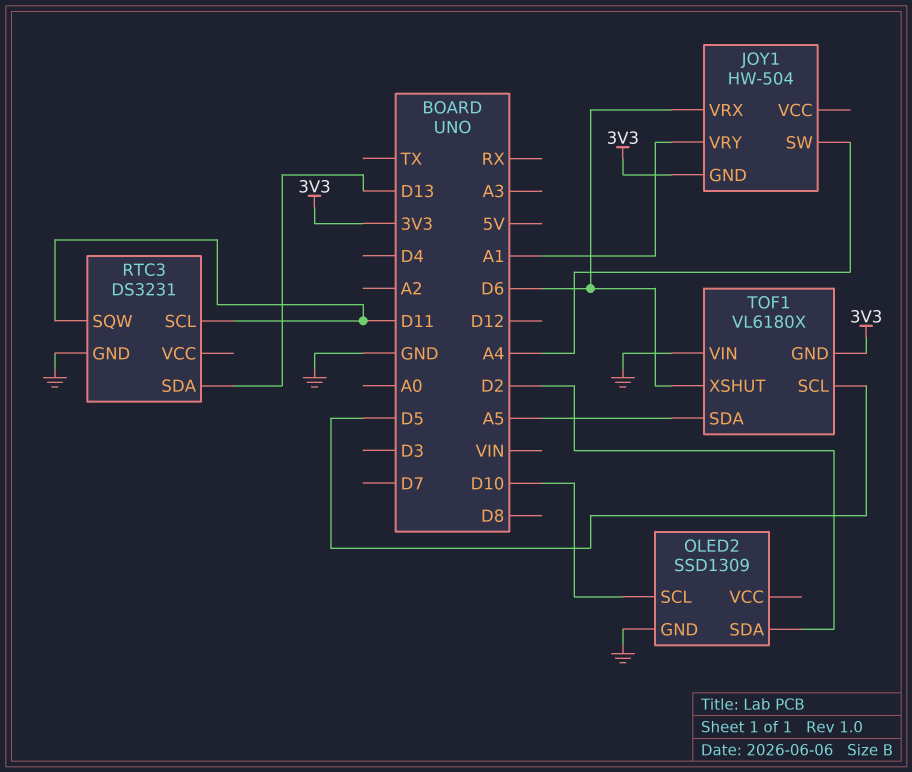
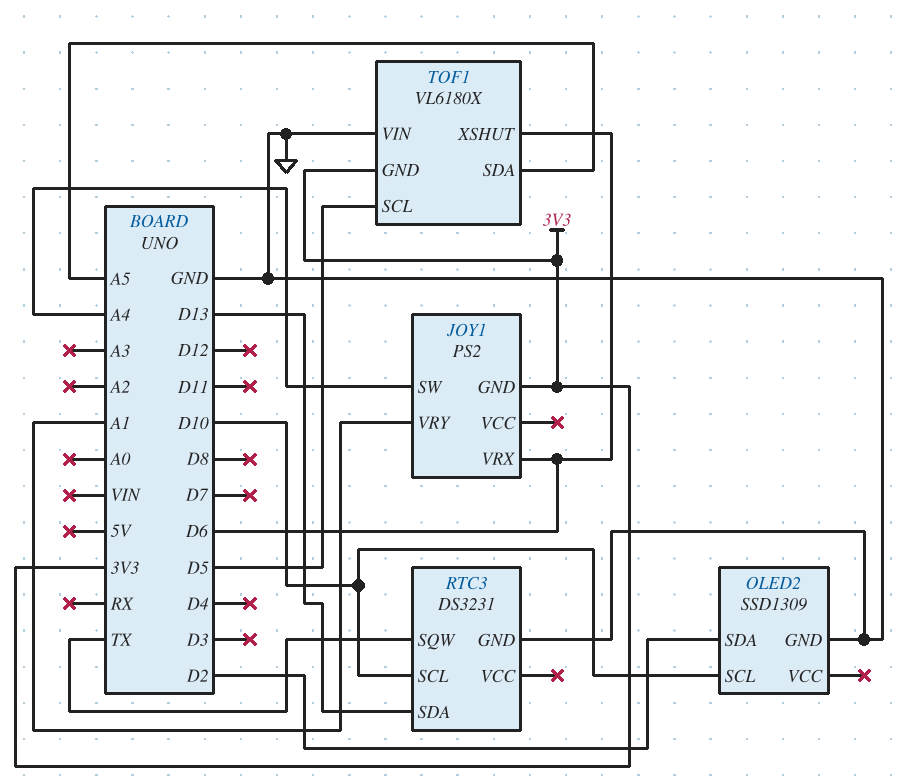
JOY1: HW-504 -> PS2
RTC3 pin SCL: D11 -> D10
RTC3 pin SQW: D11 -> TX

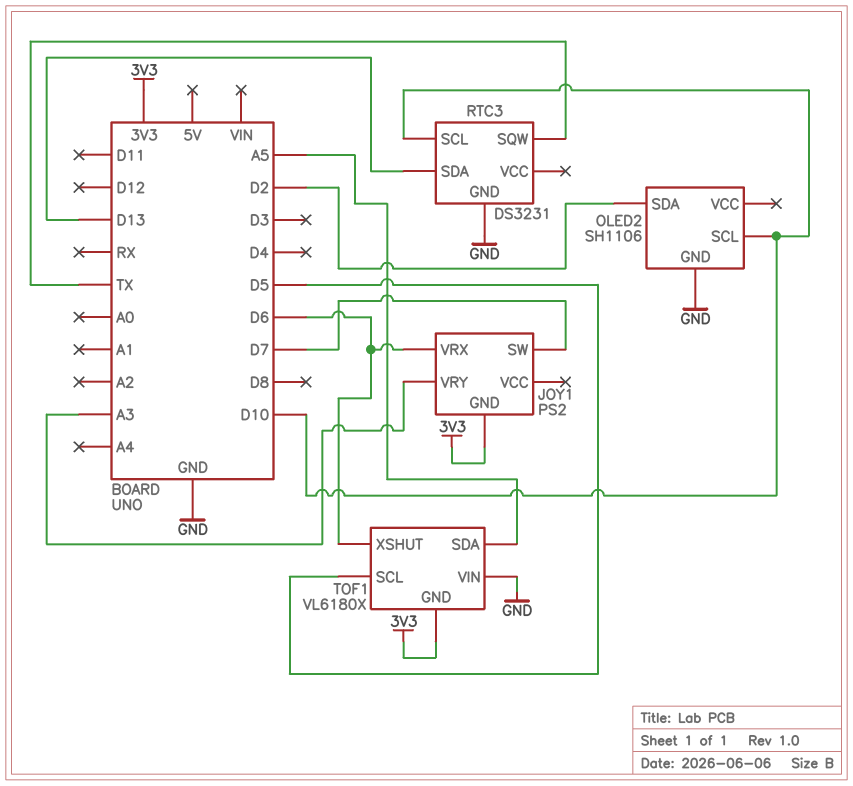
JOY1 pin SW: A4 -> D7
JOY1 pin VRY: A1 -> A3
OLED2: SSD1309 -> SH1106

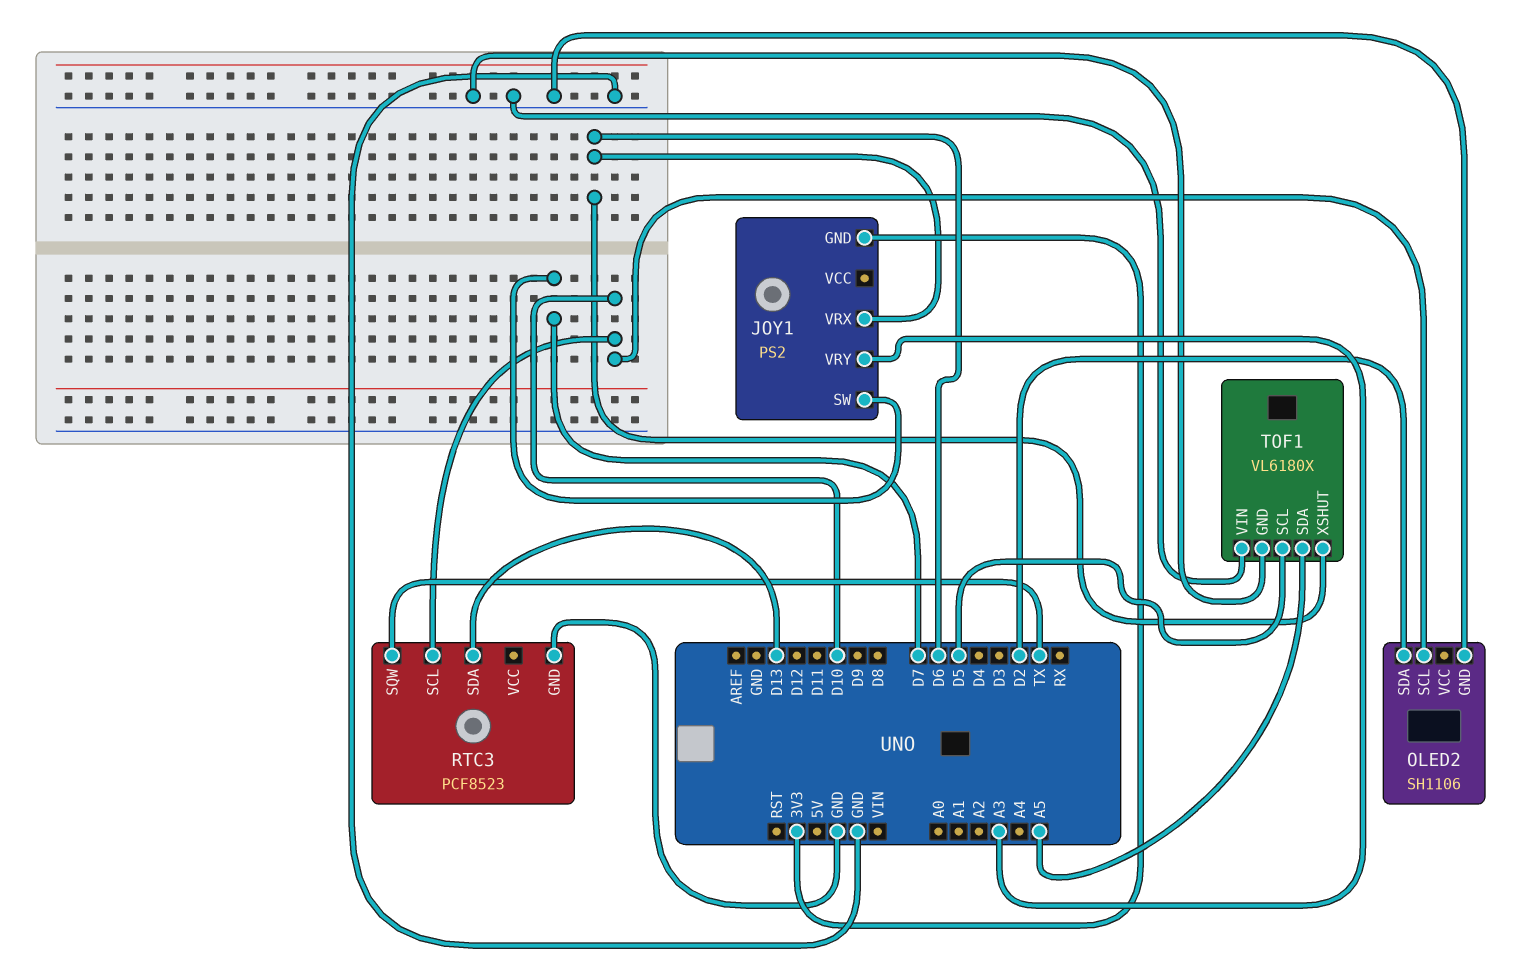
RTC3: DS3231 -> PCF8523
TOF1 pin GND: 3V3 -> GND

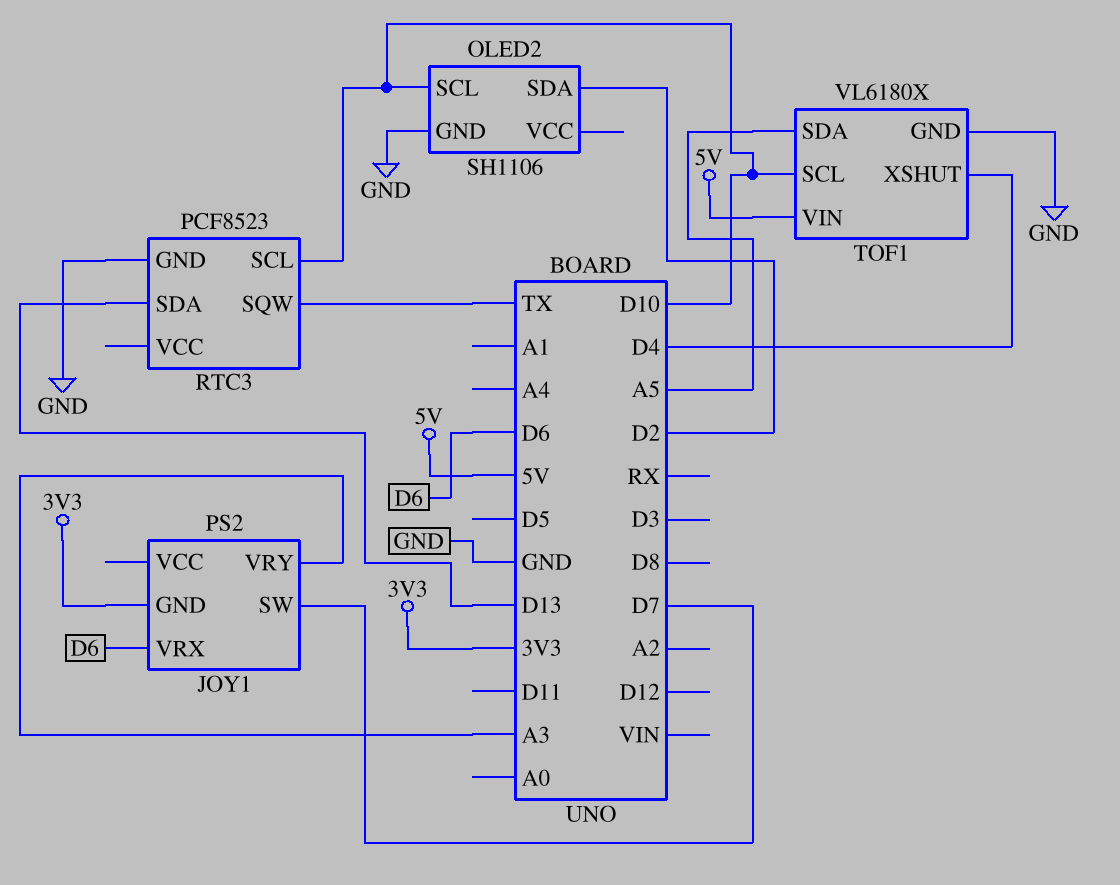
TOF1 pin SCL: D5 -> D10
TOF1 pin VIN: GND -> 5V
TOF1 pin XSHUT: D6 -> D4

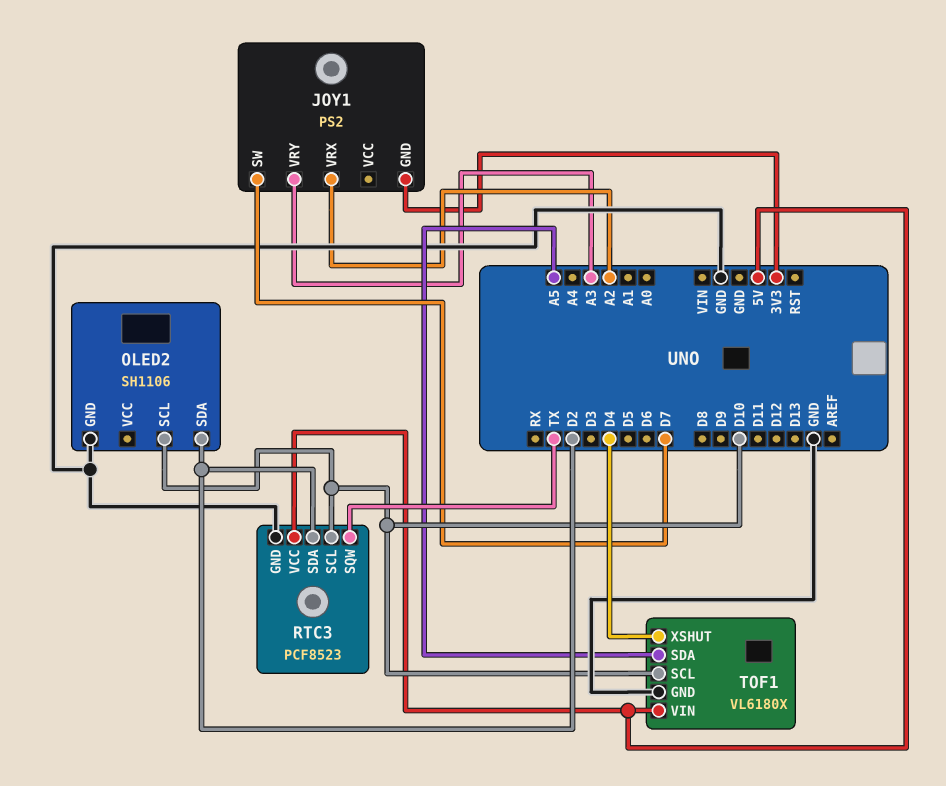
JOY1 pin VRX: D6 -> A2
RTC3 pin SDA: D13 -> D2
RTC3 pin VCC: none -> 5V

